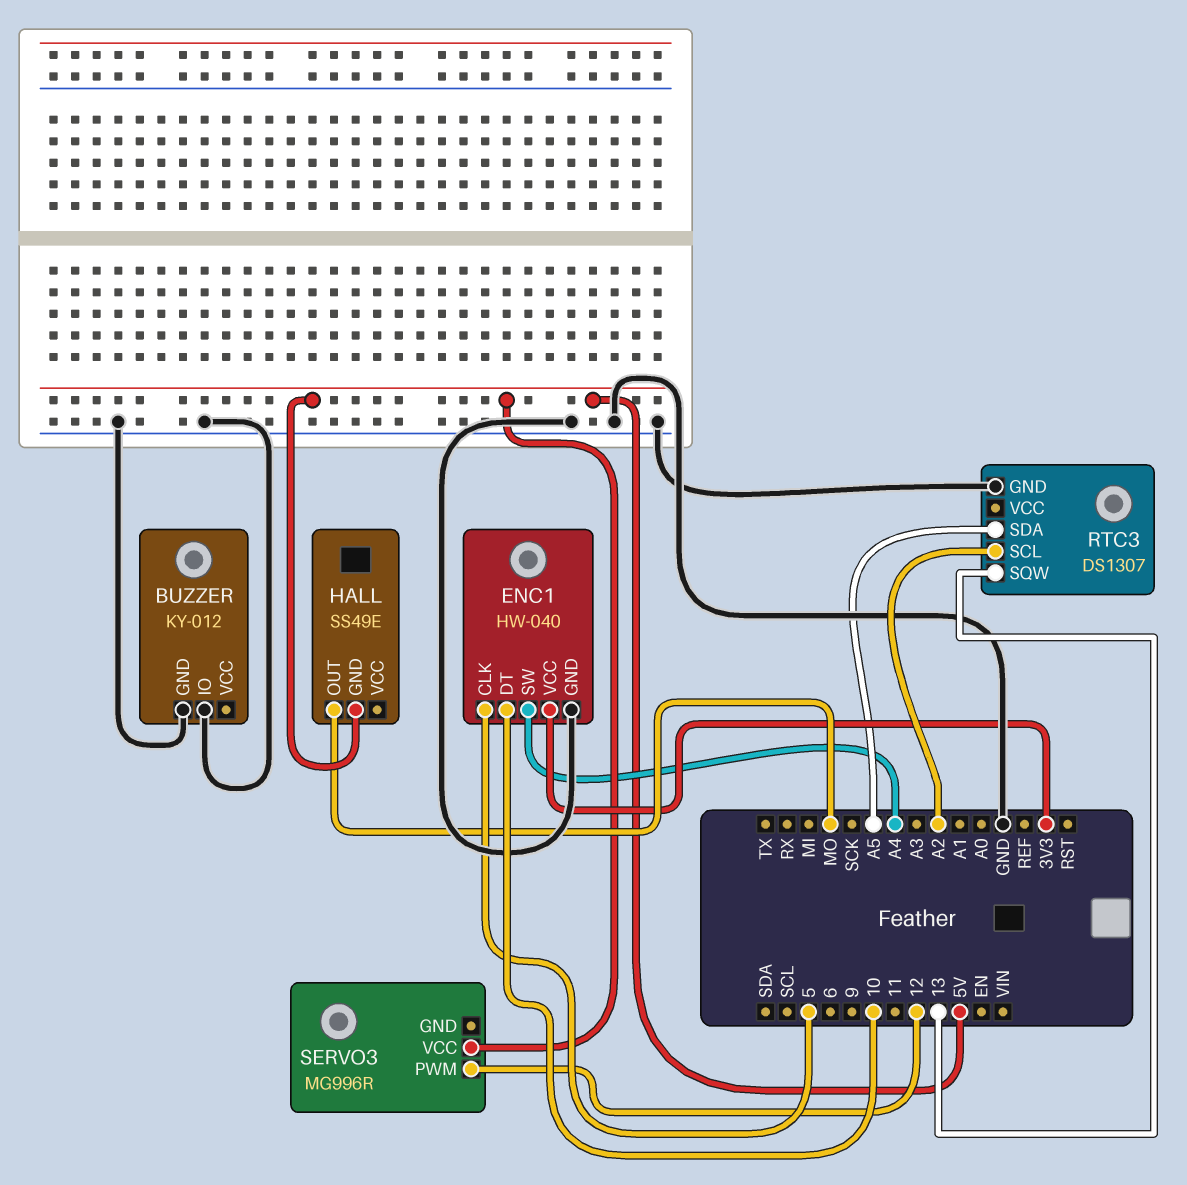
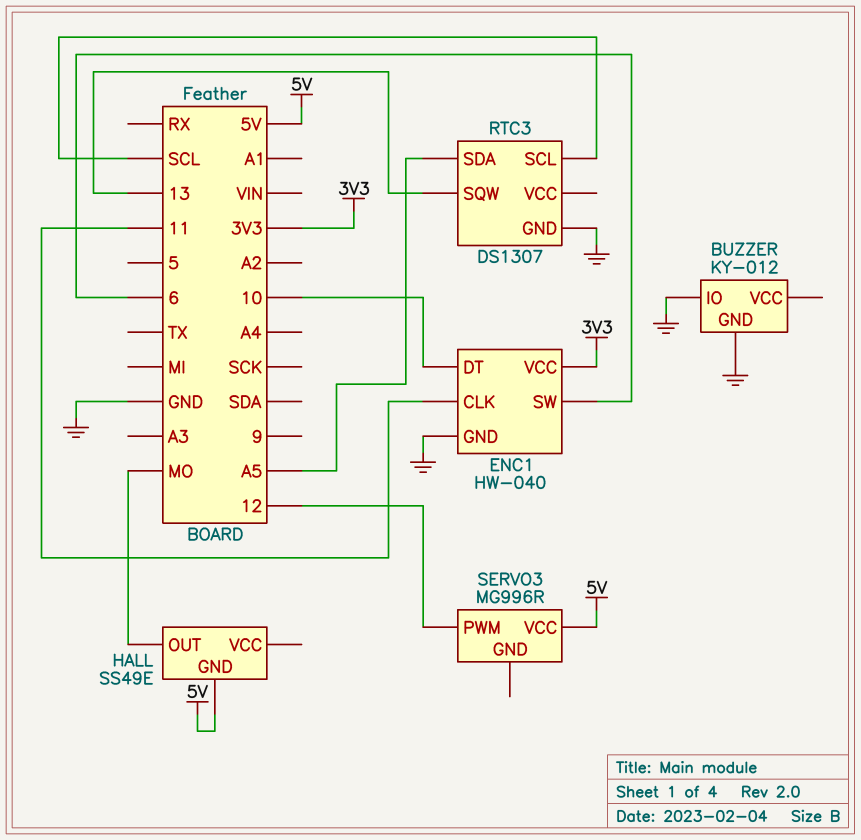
ENC1 pin CLK: 5 -> 11
ENC1 pin SW: A4 -> 6
RTC3 pin SCL: A2 -> SCL

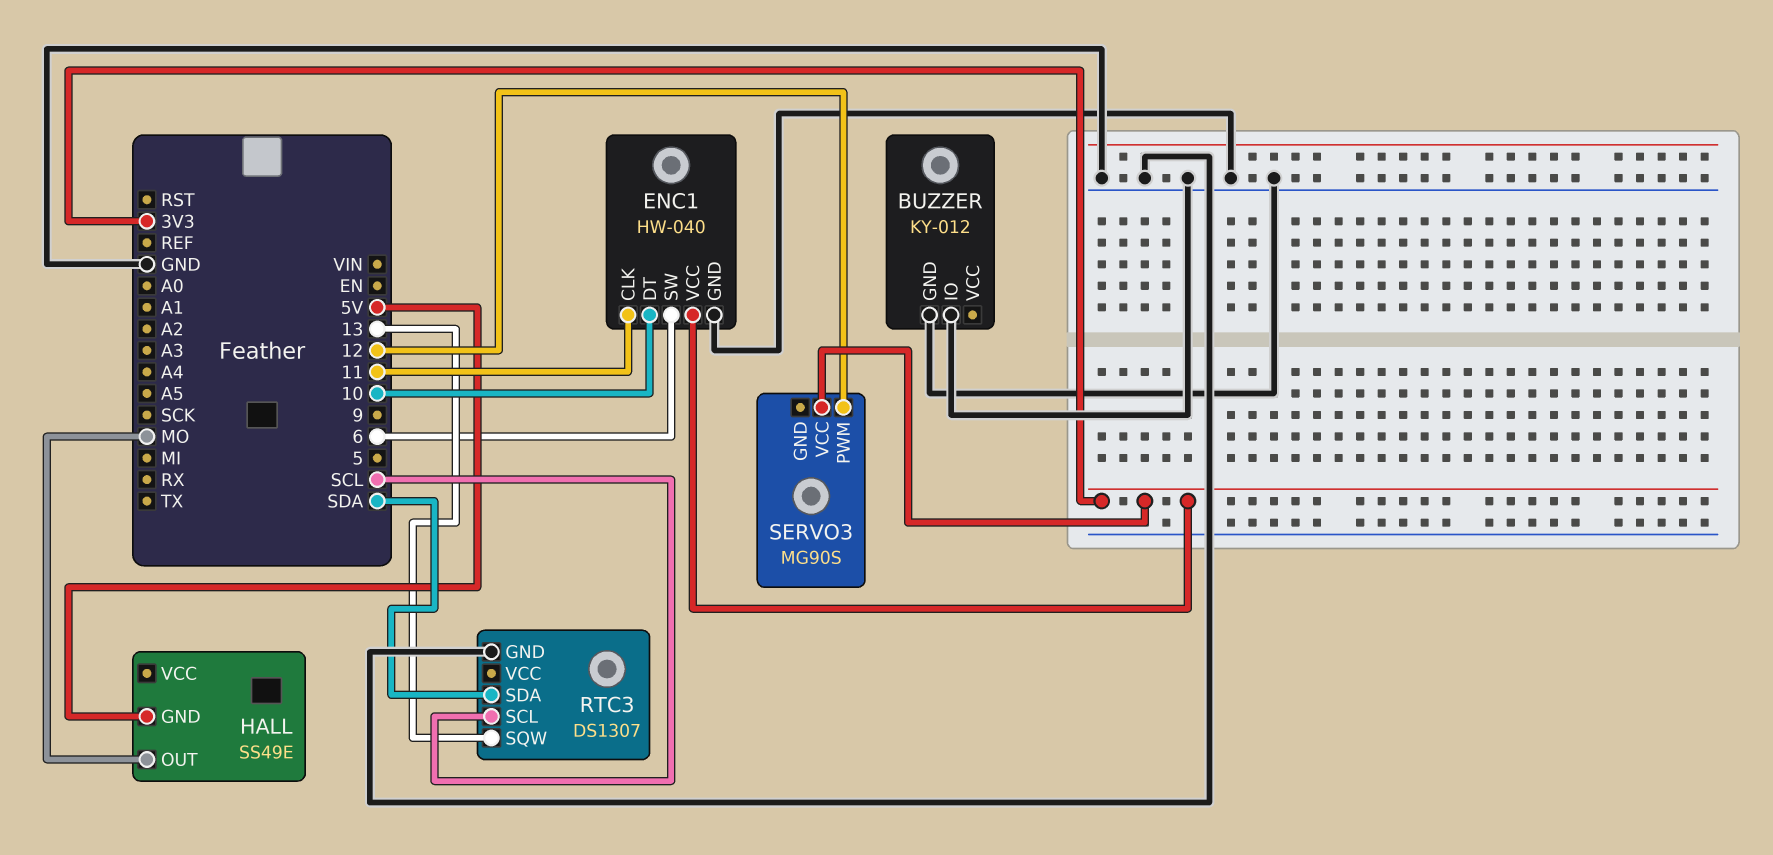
RTC3 pin SDA: A5 -> SDA
SERVO3: MG996R -> MG90S
SERVO3 pin VCC: 5V -> 3V3

